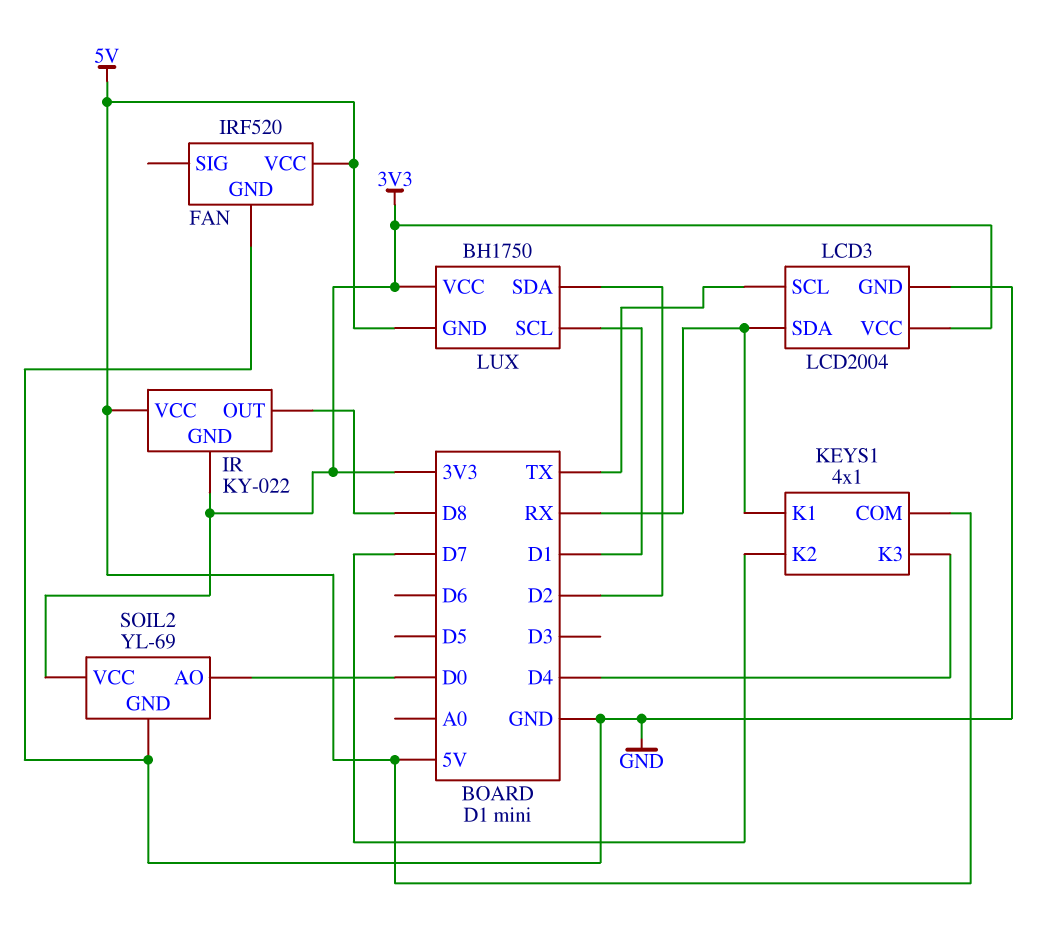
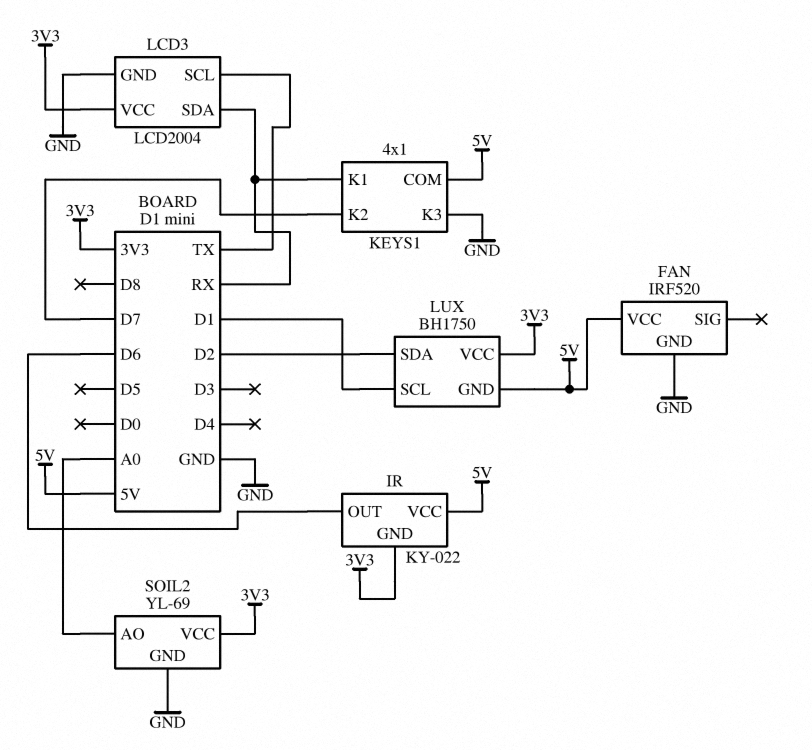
IR pin OUT: D8 -> D6
KEYS1 pin K3: D4 -> GND
SOIL2 pin AO: D0 -> A0

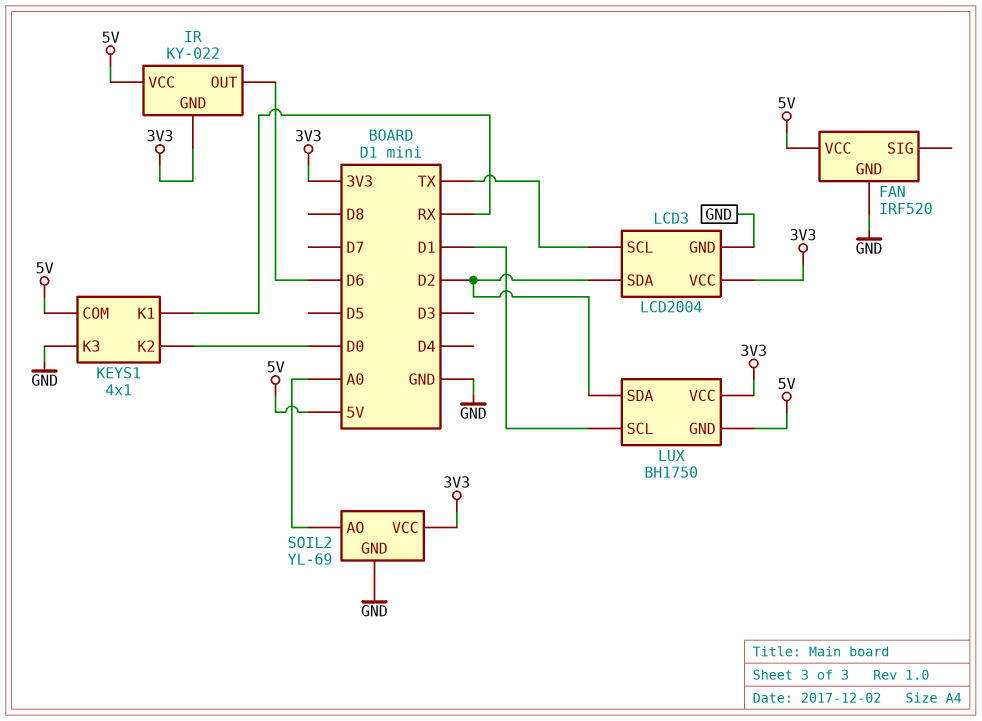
KEYS1 pin K2: D7 -> D0
LCD3 pin SDA: RX -> D2

